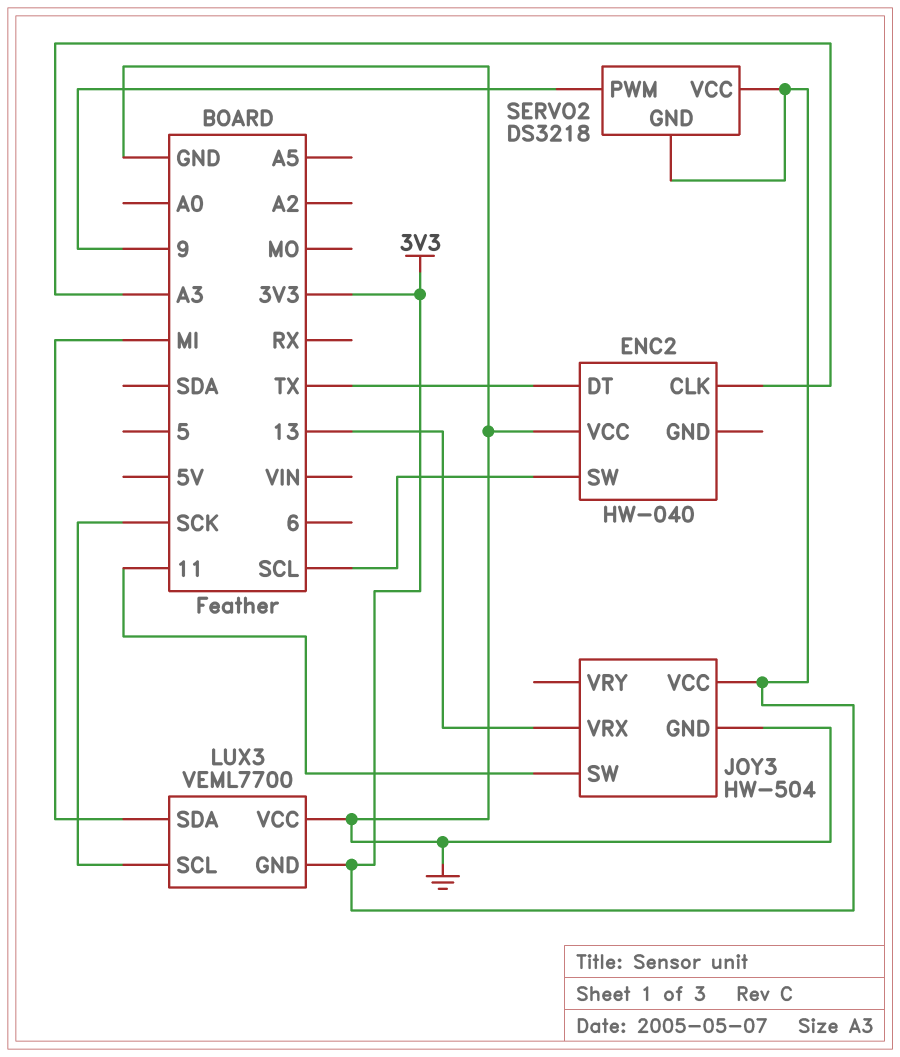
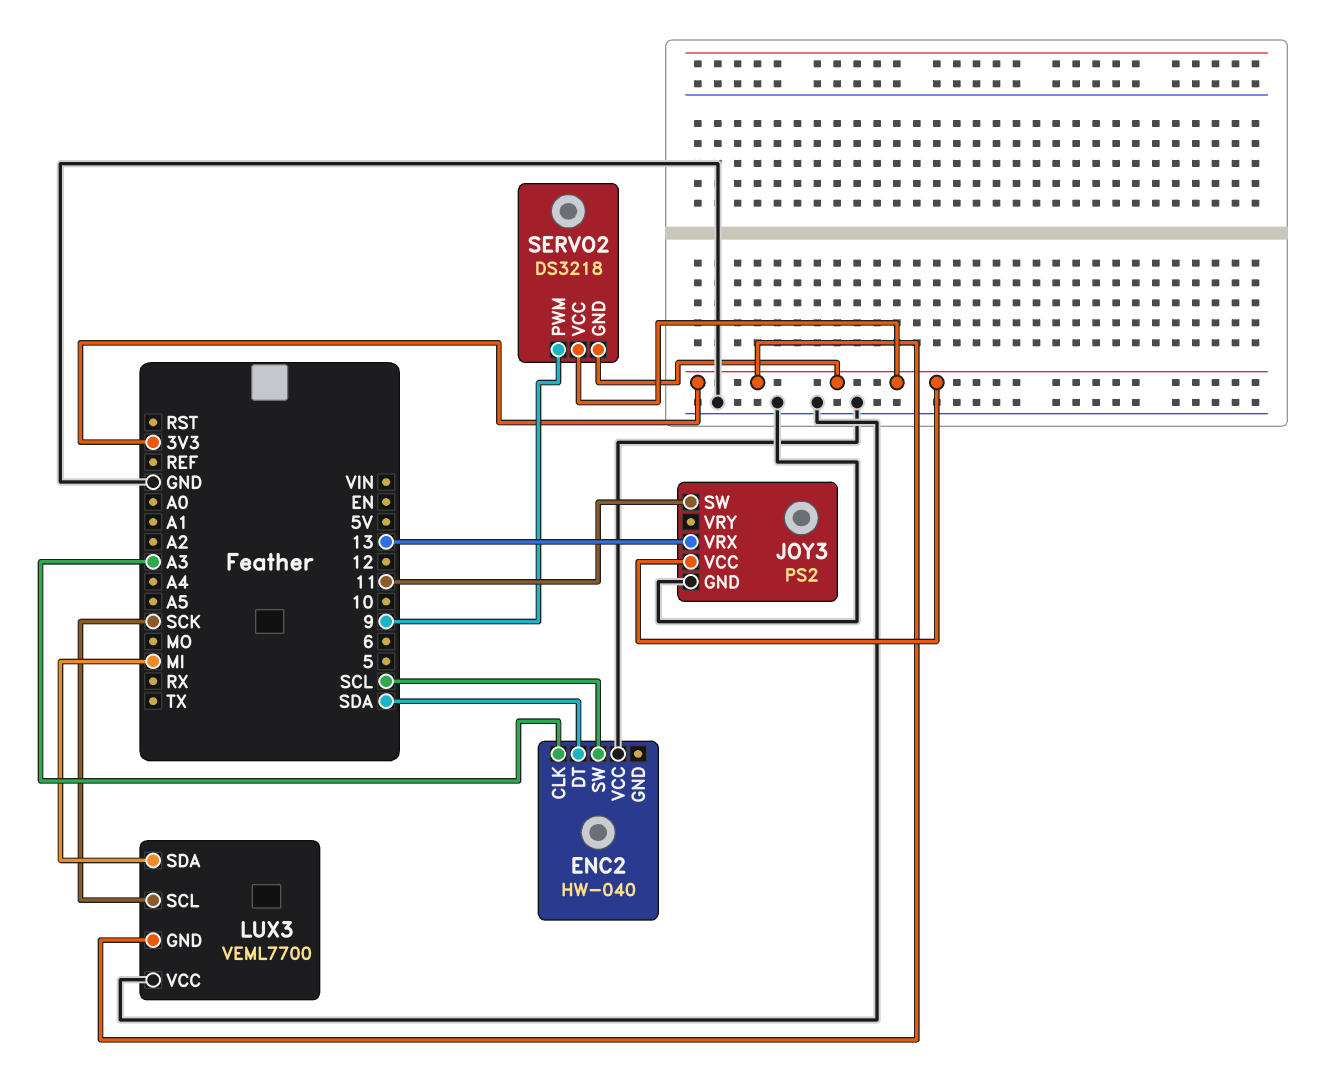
ENC2 pin DT: TX -> SDA
JOY3: HW-504 -> PS2

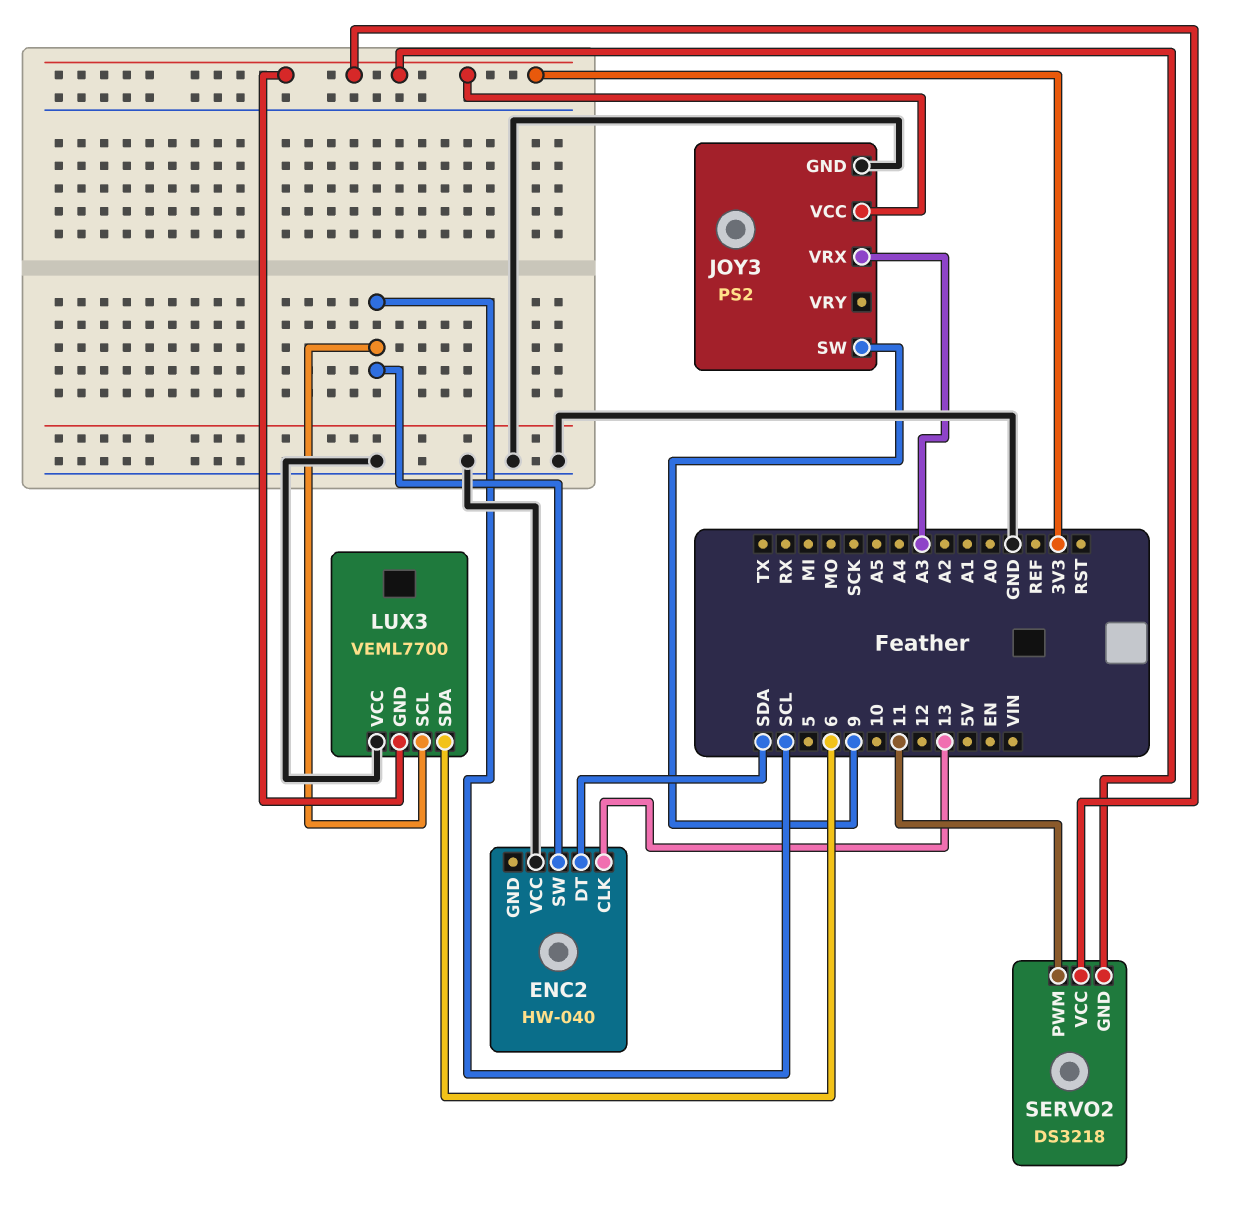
ENC2 pin CLK: A3 -> 13
JOY3 pin SW: 11 -> 9
JOY3 pin VRX: 13 -> A3
LUX3 pin SCL: SCK -> SCL
LUX3 pin SDA: MI -> 6
SERVO2 pin PWM: 9 -> 11

